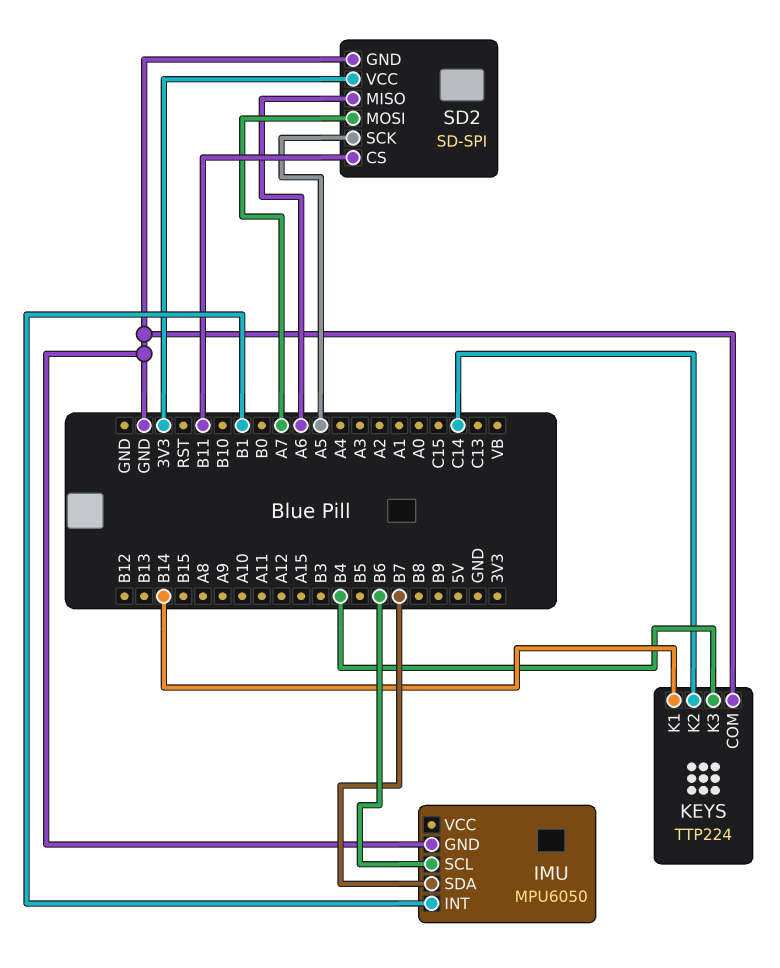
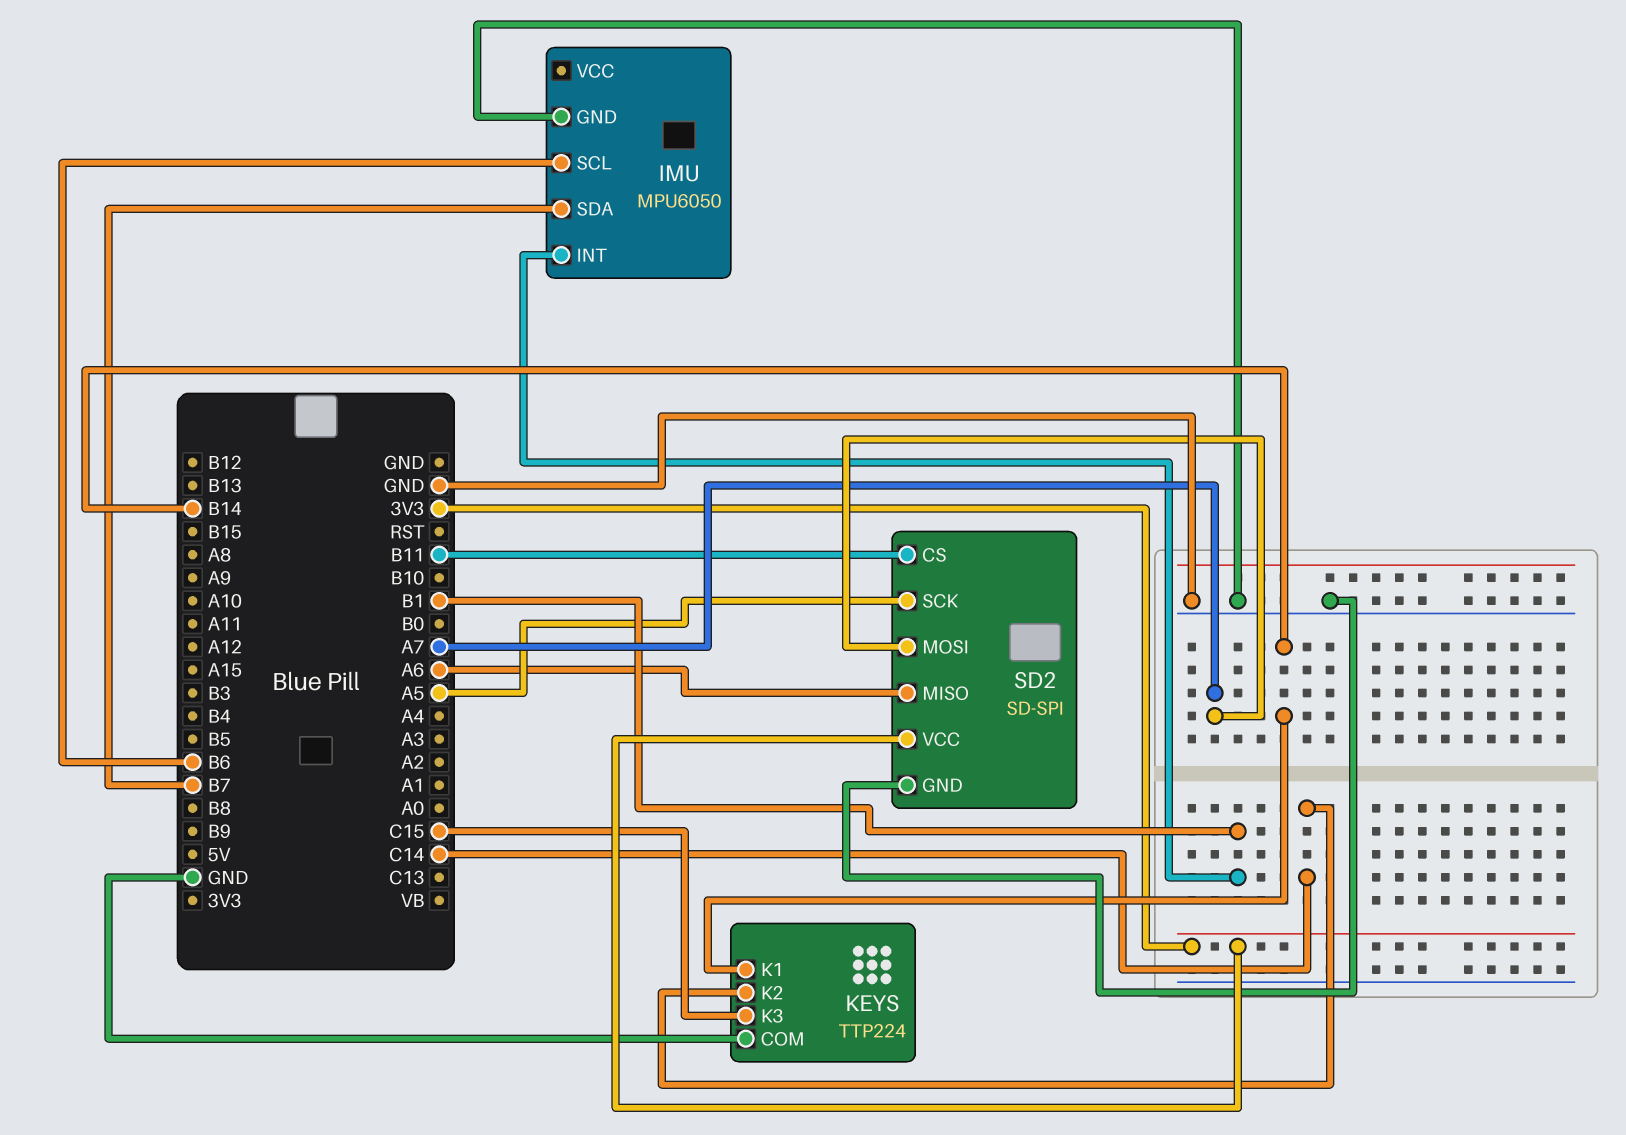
KEYS pin K3: B4 -> C15

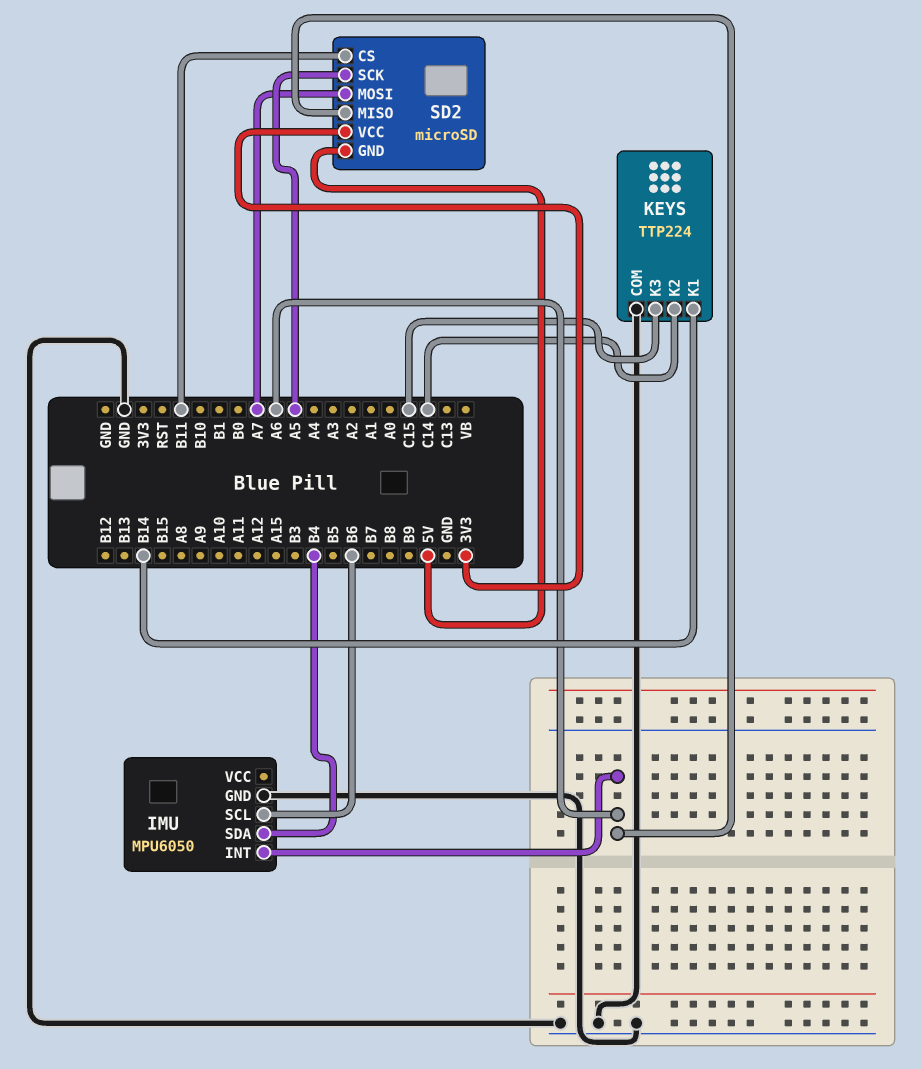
IMU pin INT: B1 -> A6
IMU pin SDA: B7 -> B4
SD2: SD-SPI -> microSD
SD2 pin GND: GND -> 5V

